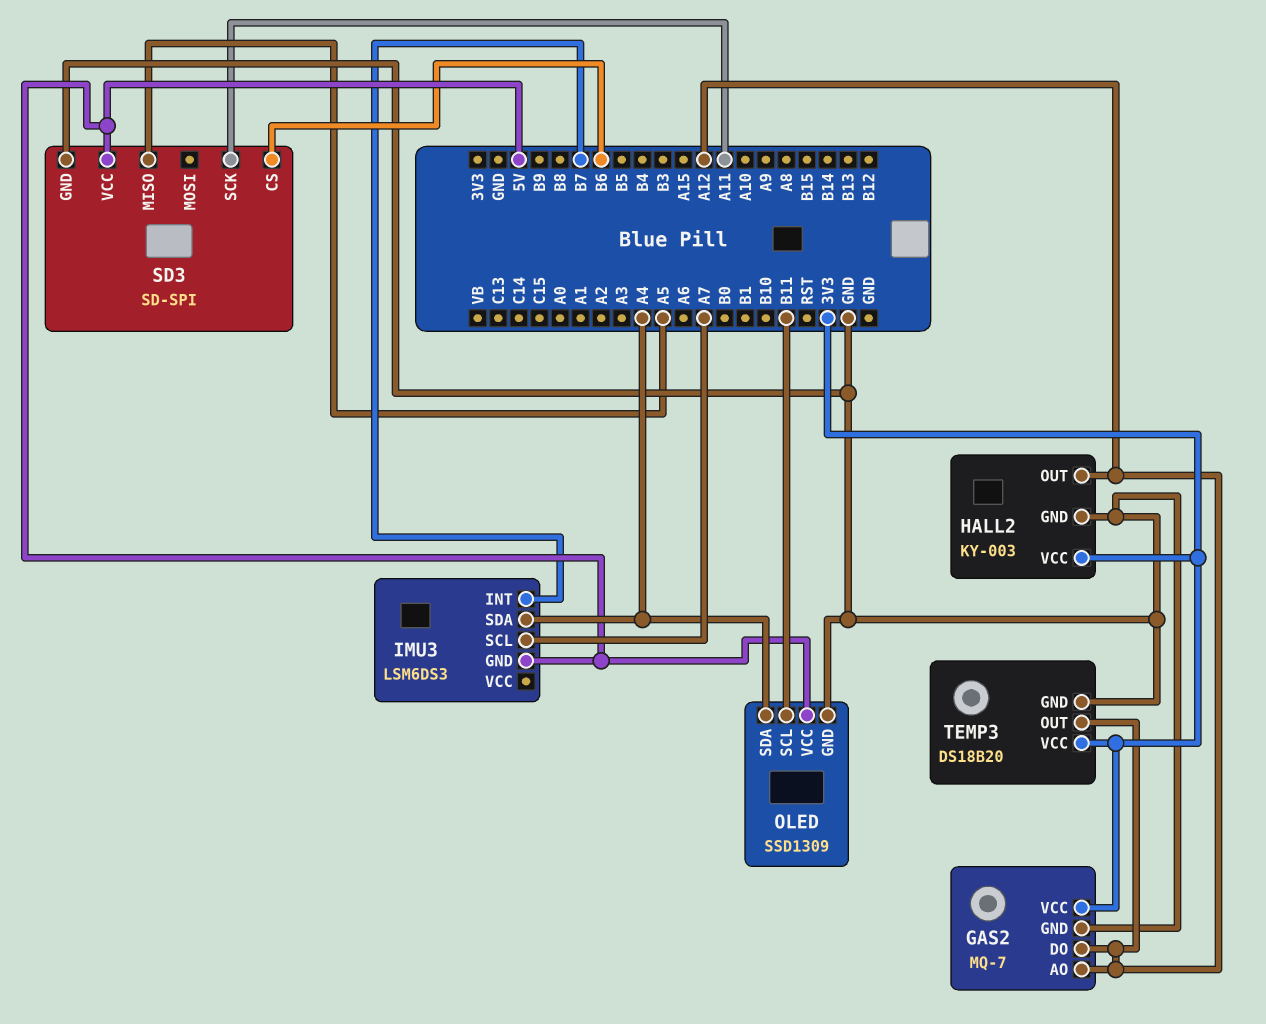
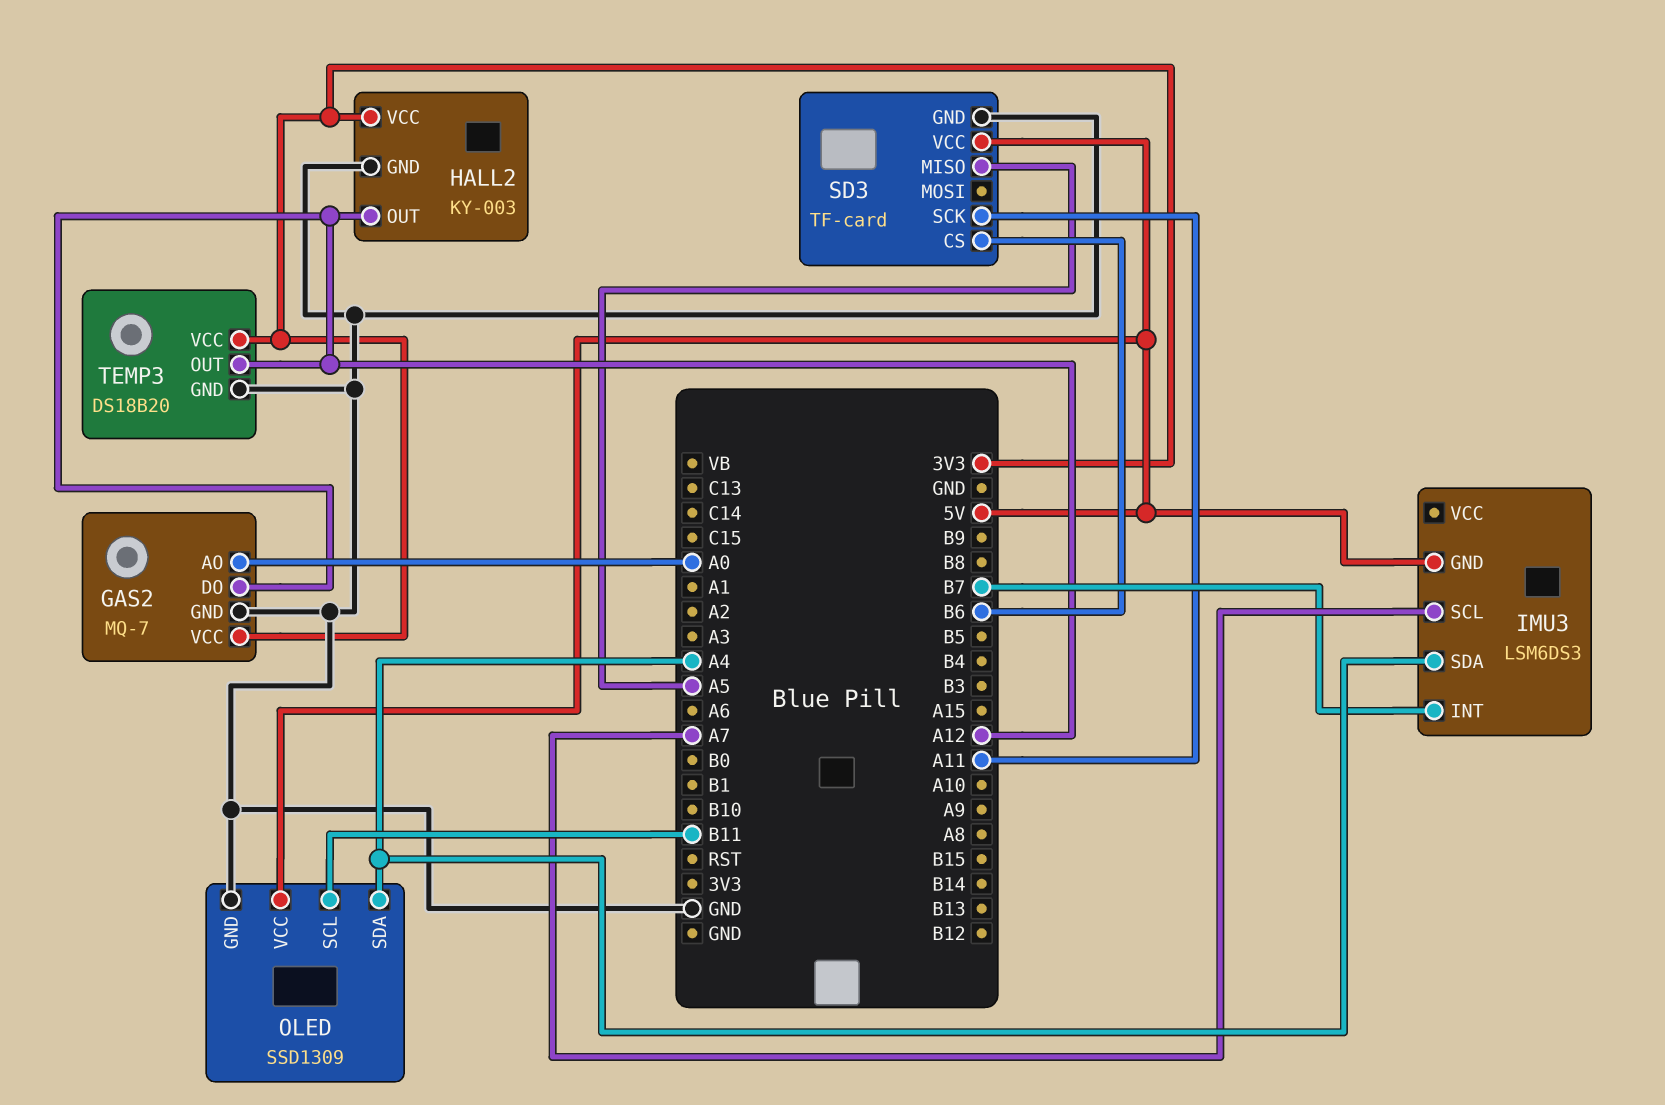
GAS2 pin AO: A12 -> A0
SD3: SD-SPI -> TF-card

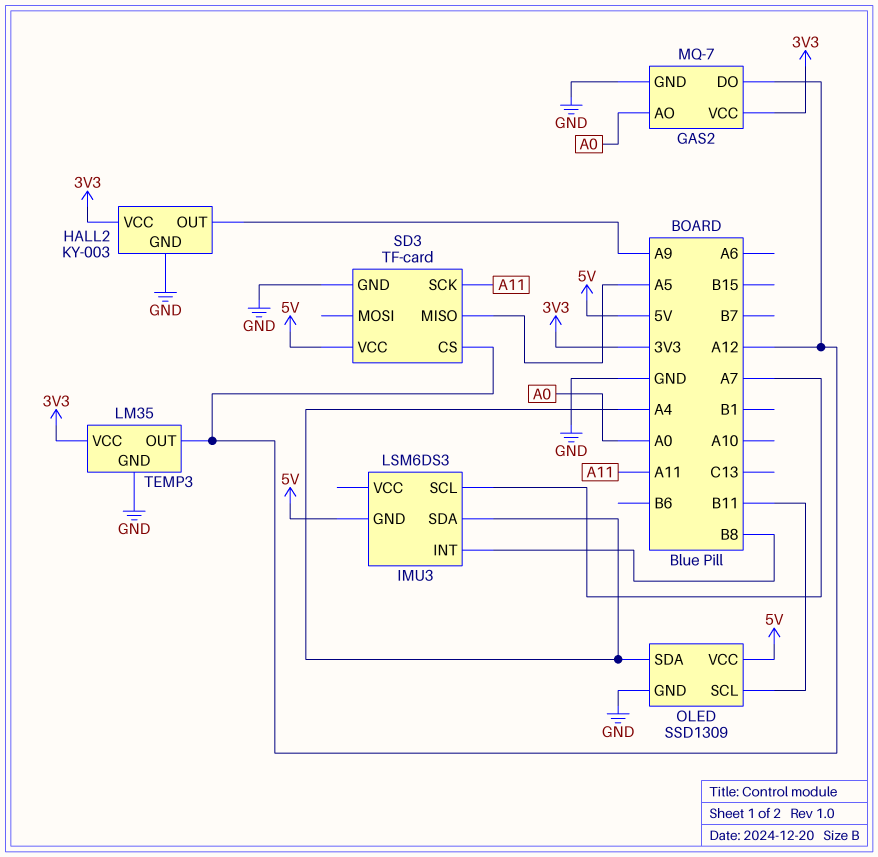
HALL2 pin OUT: A12 -> A9
IMU3 pin INT: B7 -> B8
SD3 pin CS: B6 -> A12
TEMP3: DS18B20 -> LM35

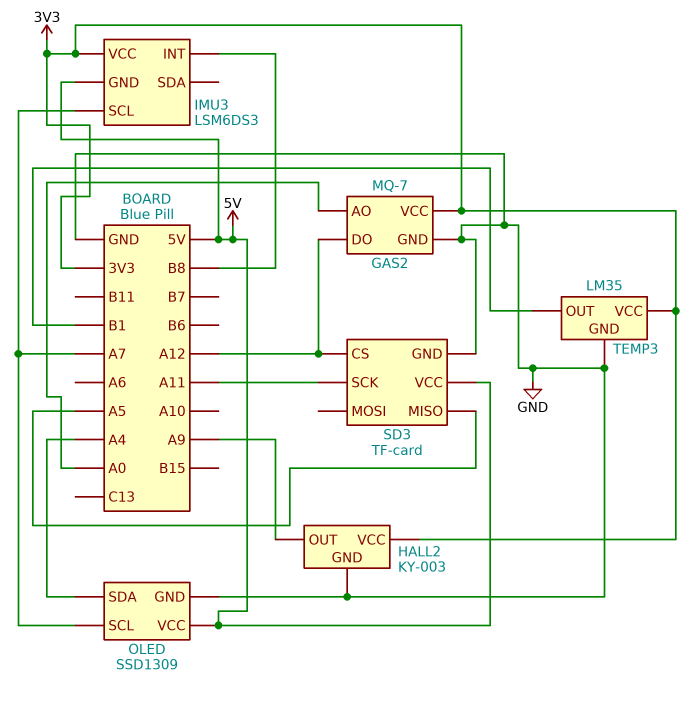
IMU3 pin SDA: A4 -> none
IMU3 pin VCC: none -> 3V3
OLED pin SCL: B11 -> A7
TEMP3 pin OUT: A12 -> B1

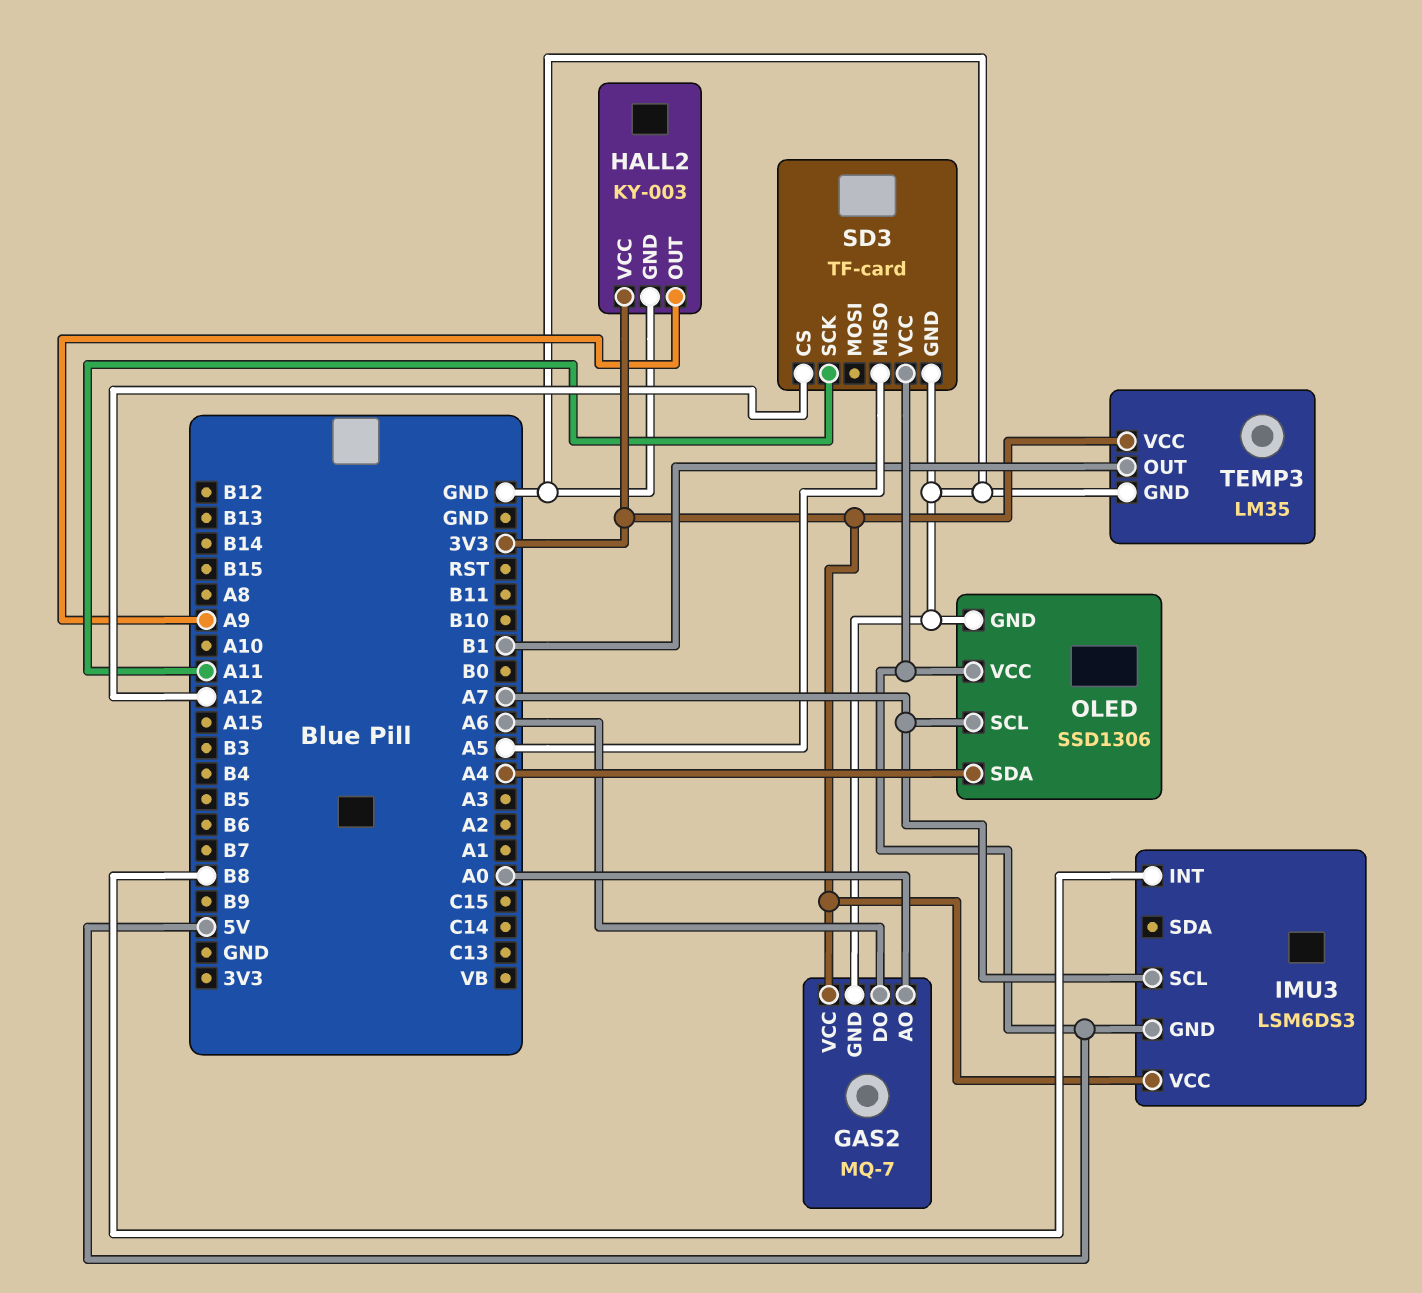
GAS2 pin DO: A12 -> A6
OLED: SSD1309 -> SSD1306

